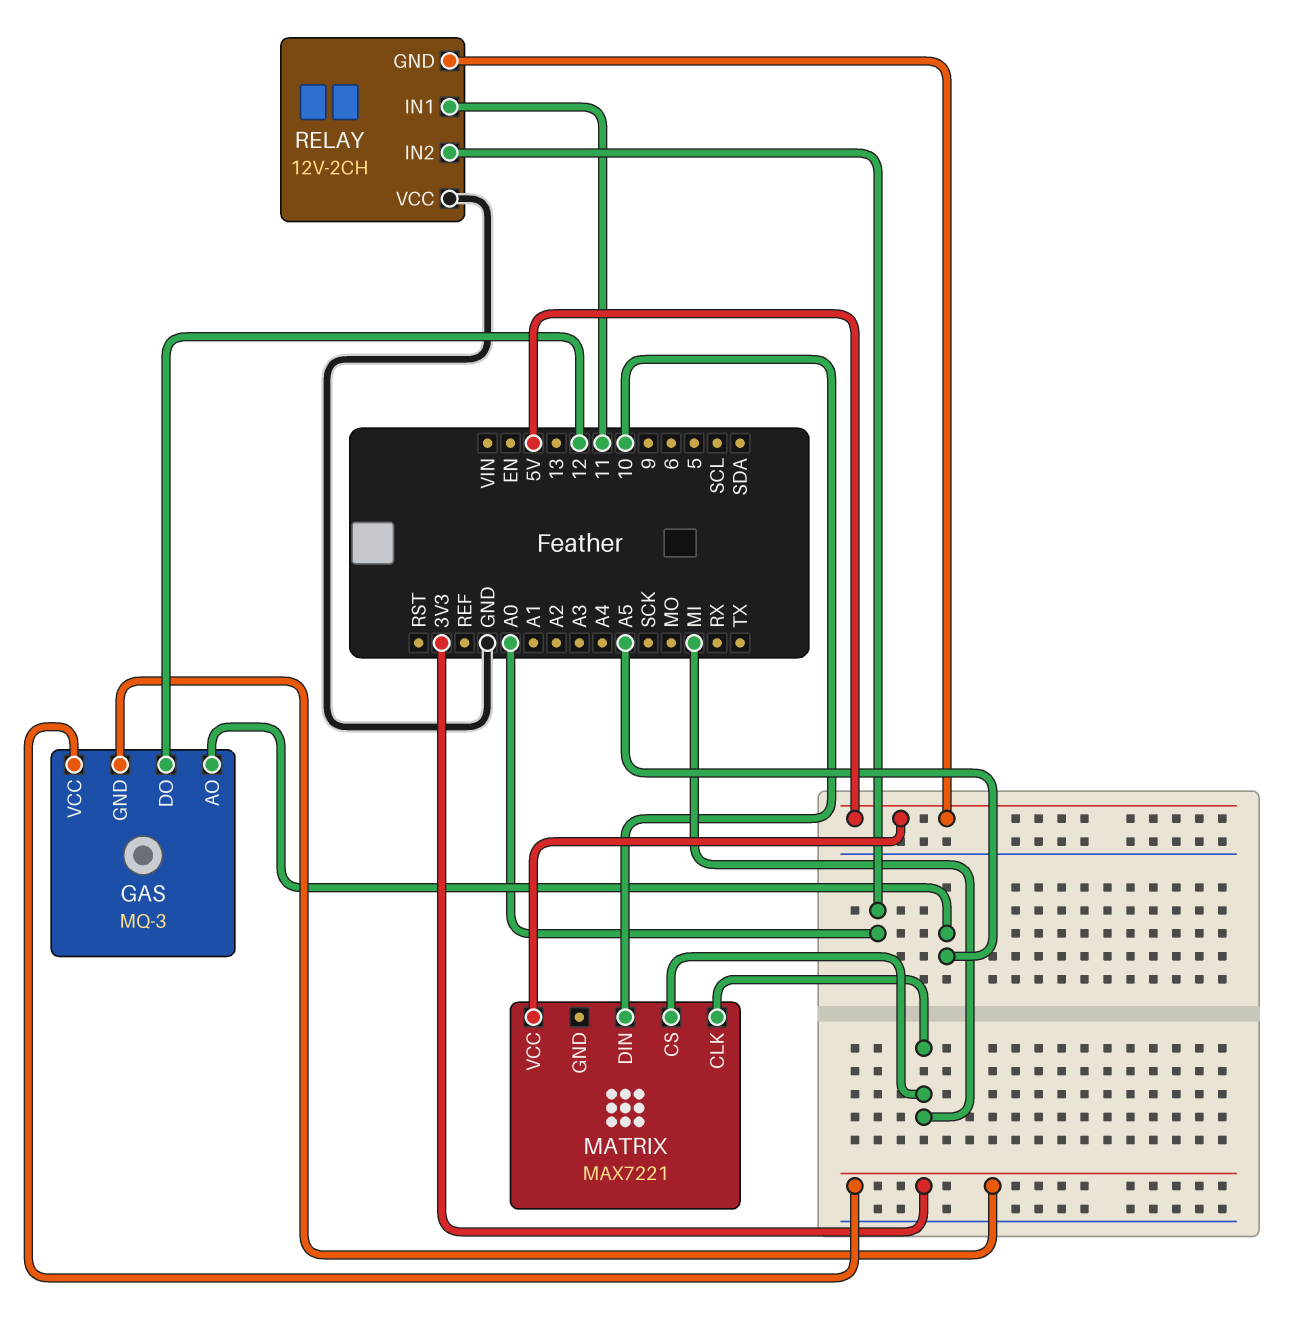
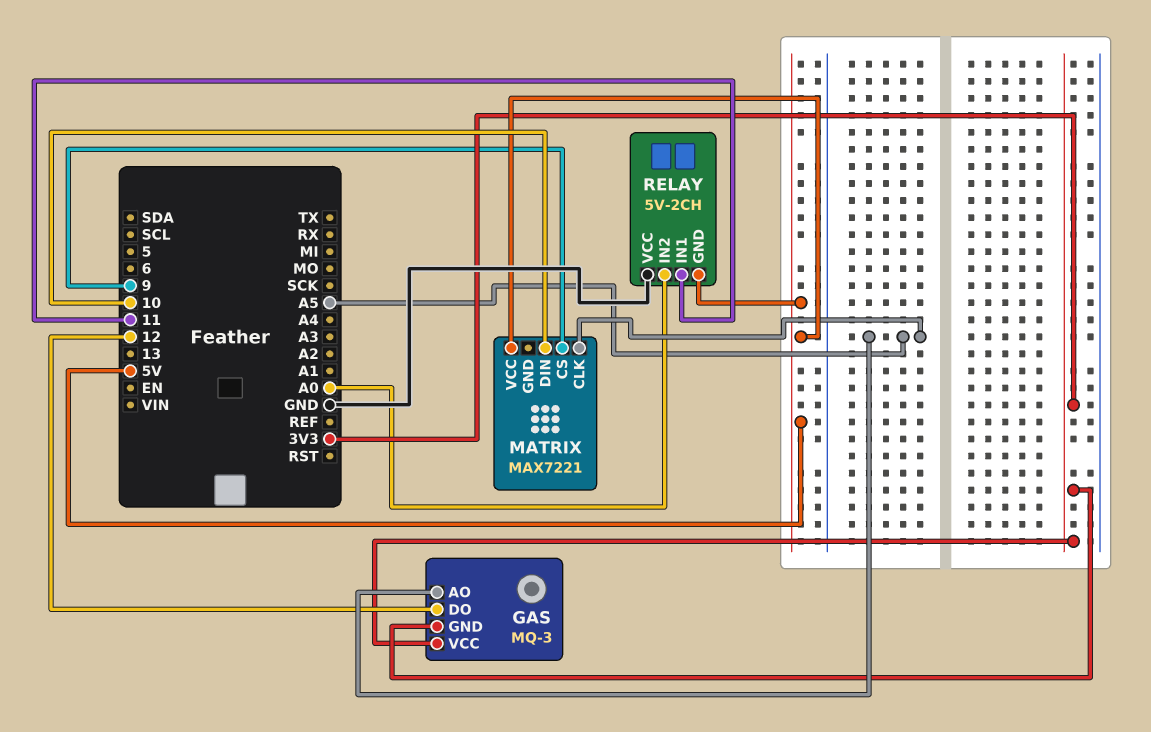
MATRIX pin CLK: MI -> A5
MATRIX pin CS: MI -> 9
RELAY: 12V-2CH -> 5V-2CH

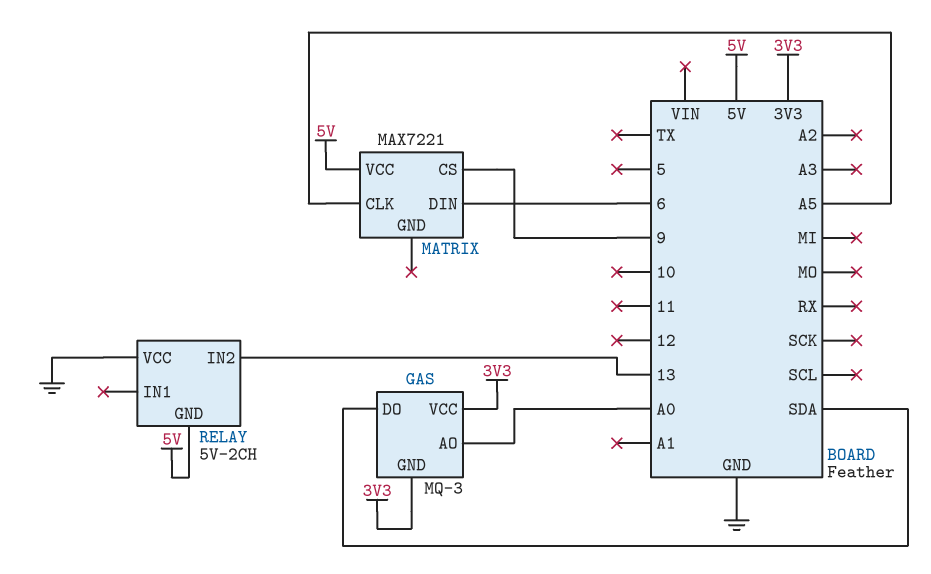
GAS pin AO: A5 -> A0
GAS pin DO: 12 -> SDA
MATRIX pin DIN: 10 -> 6
RELAY pin IN1: 11 -> none
RELAY pin IN2: A0 -> 13

